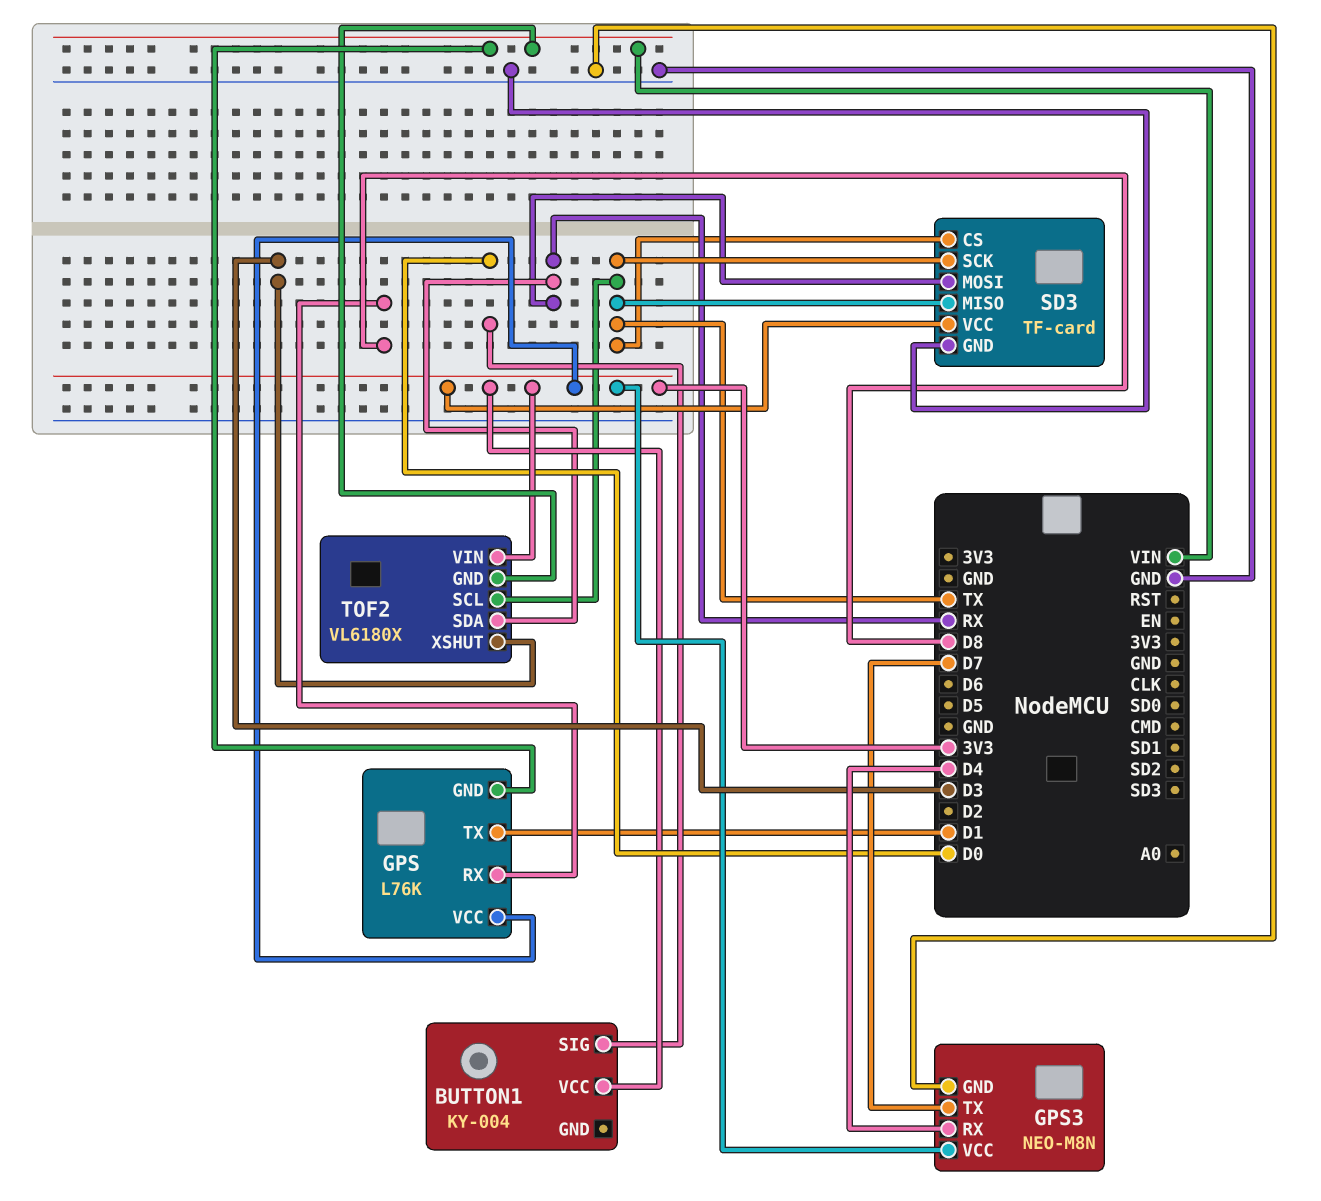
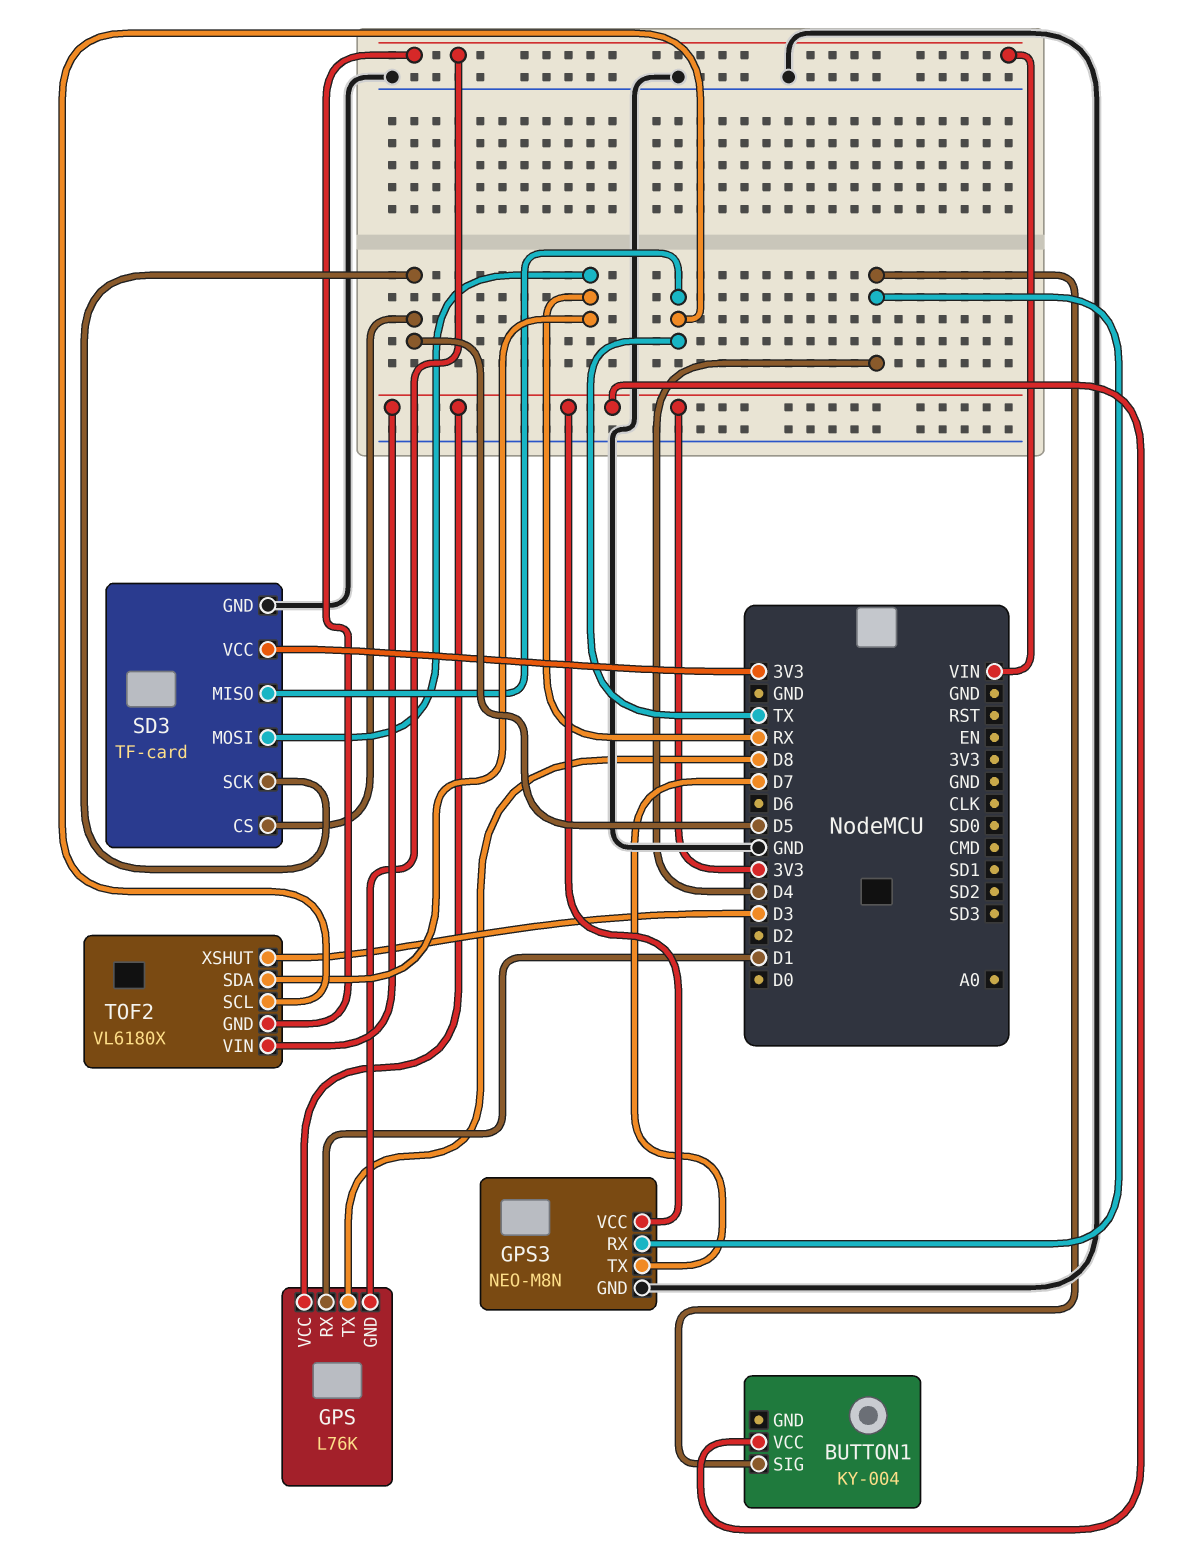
BUTTON1 pin SIG: D0 -> D4
GPS pin RX: D8 -> D1
GPS pin TX: D1 -> D8
SD3 pin CS: TX -> D5
SD3 pin SCK: TX -> D5

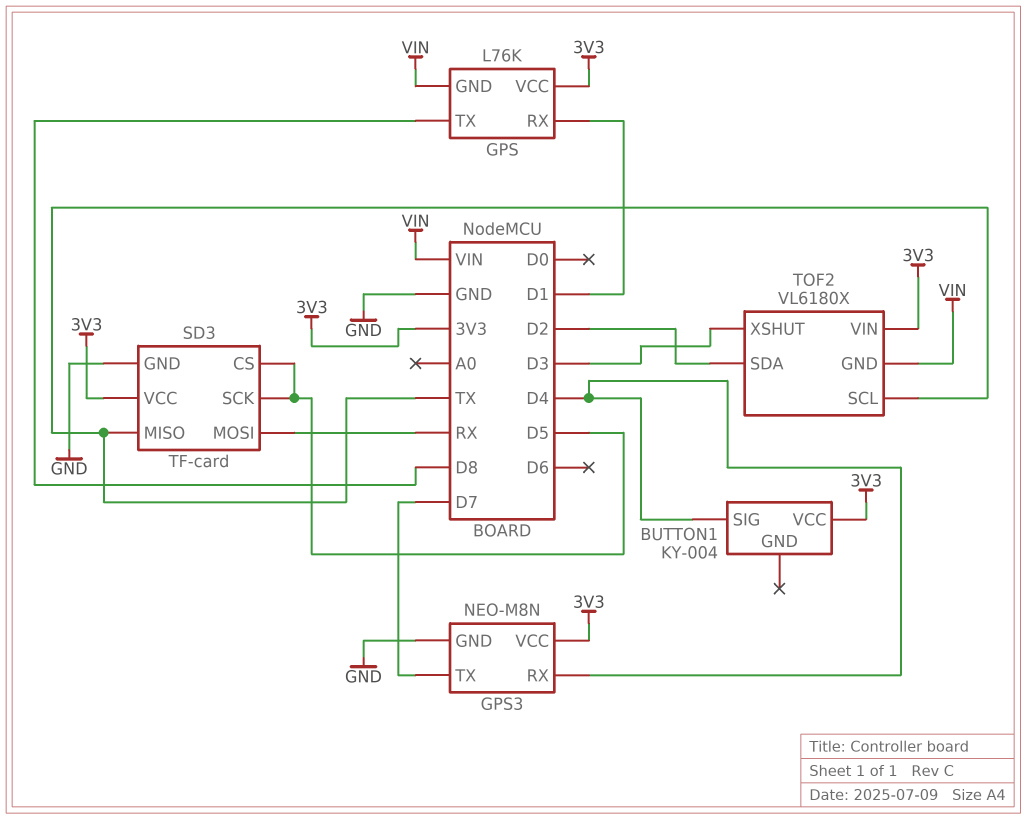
TOF2 pin SDA: RX -> D2

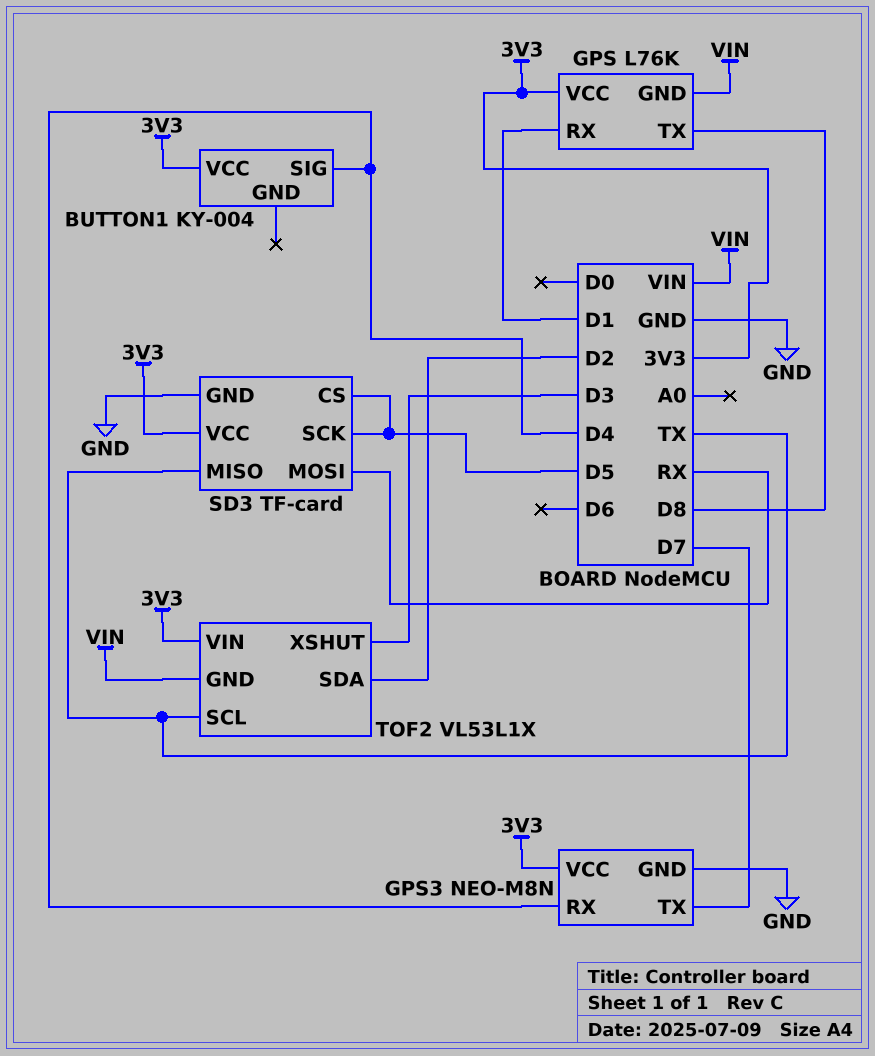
TOF2: VL6180X -> VL53L1X

